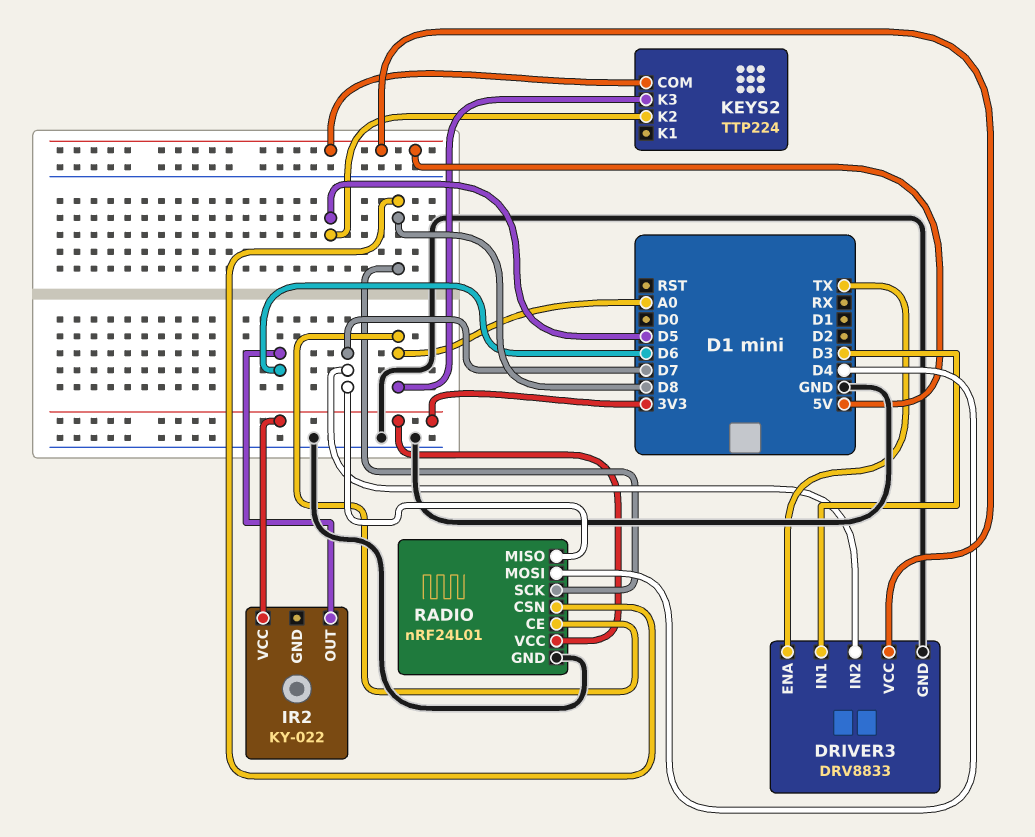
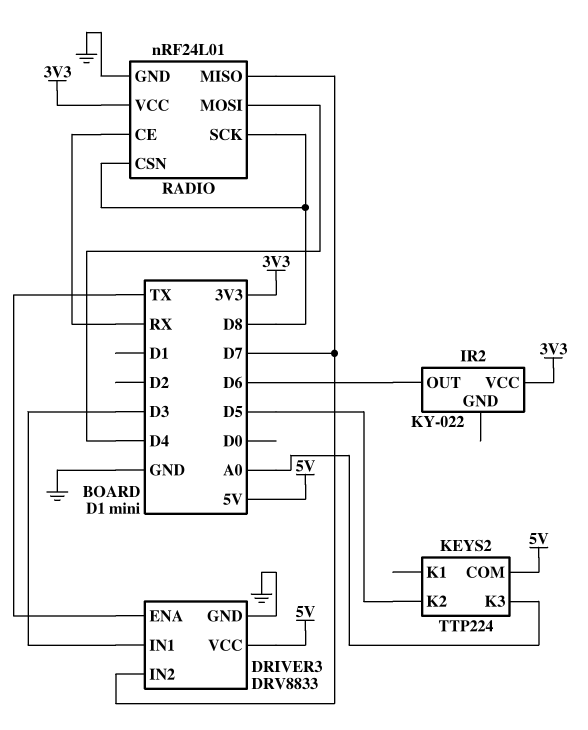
RADIO pin CE: A0 -> RX

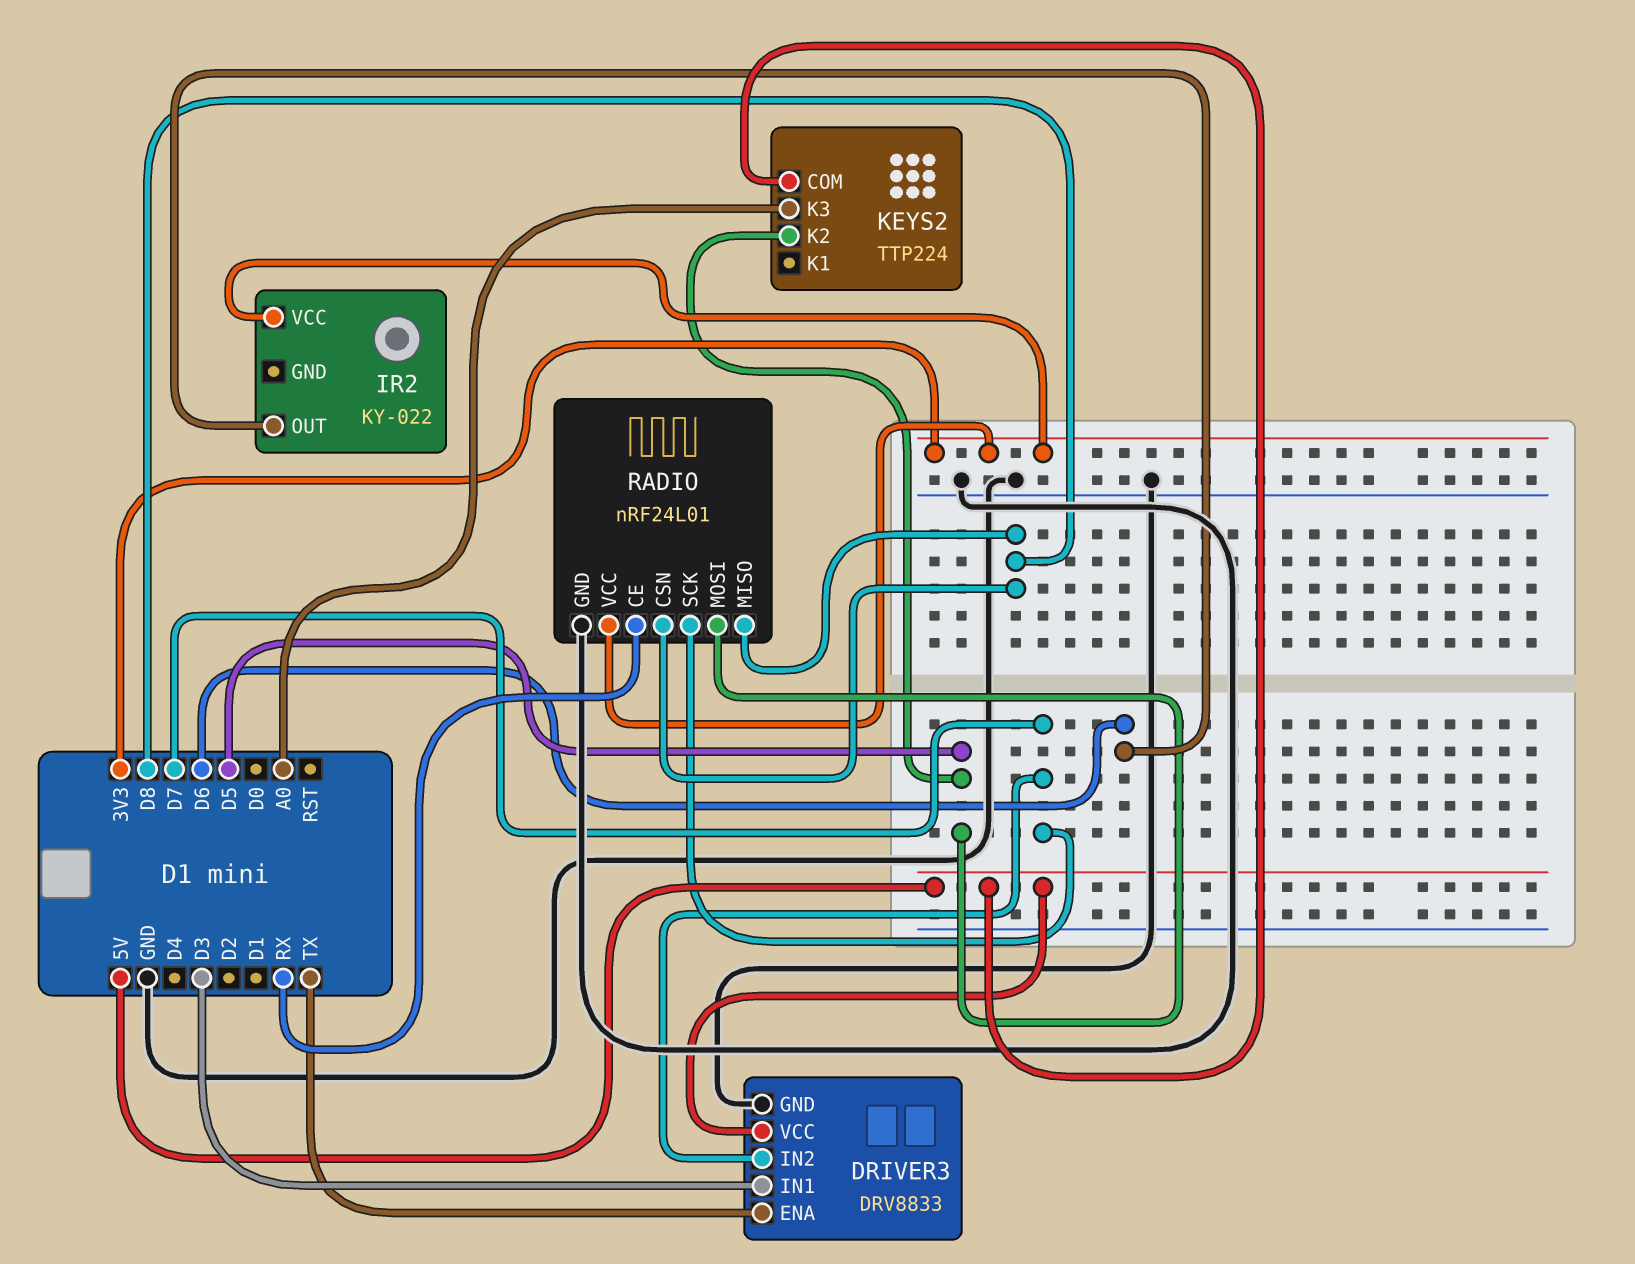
RADIO pin MISO: D7 -> D8
RADIO pin MOSI: D4 -> D5
RADIO pin SCK: D8 -> D7

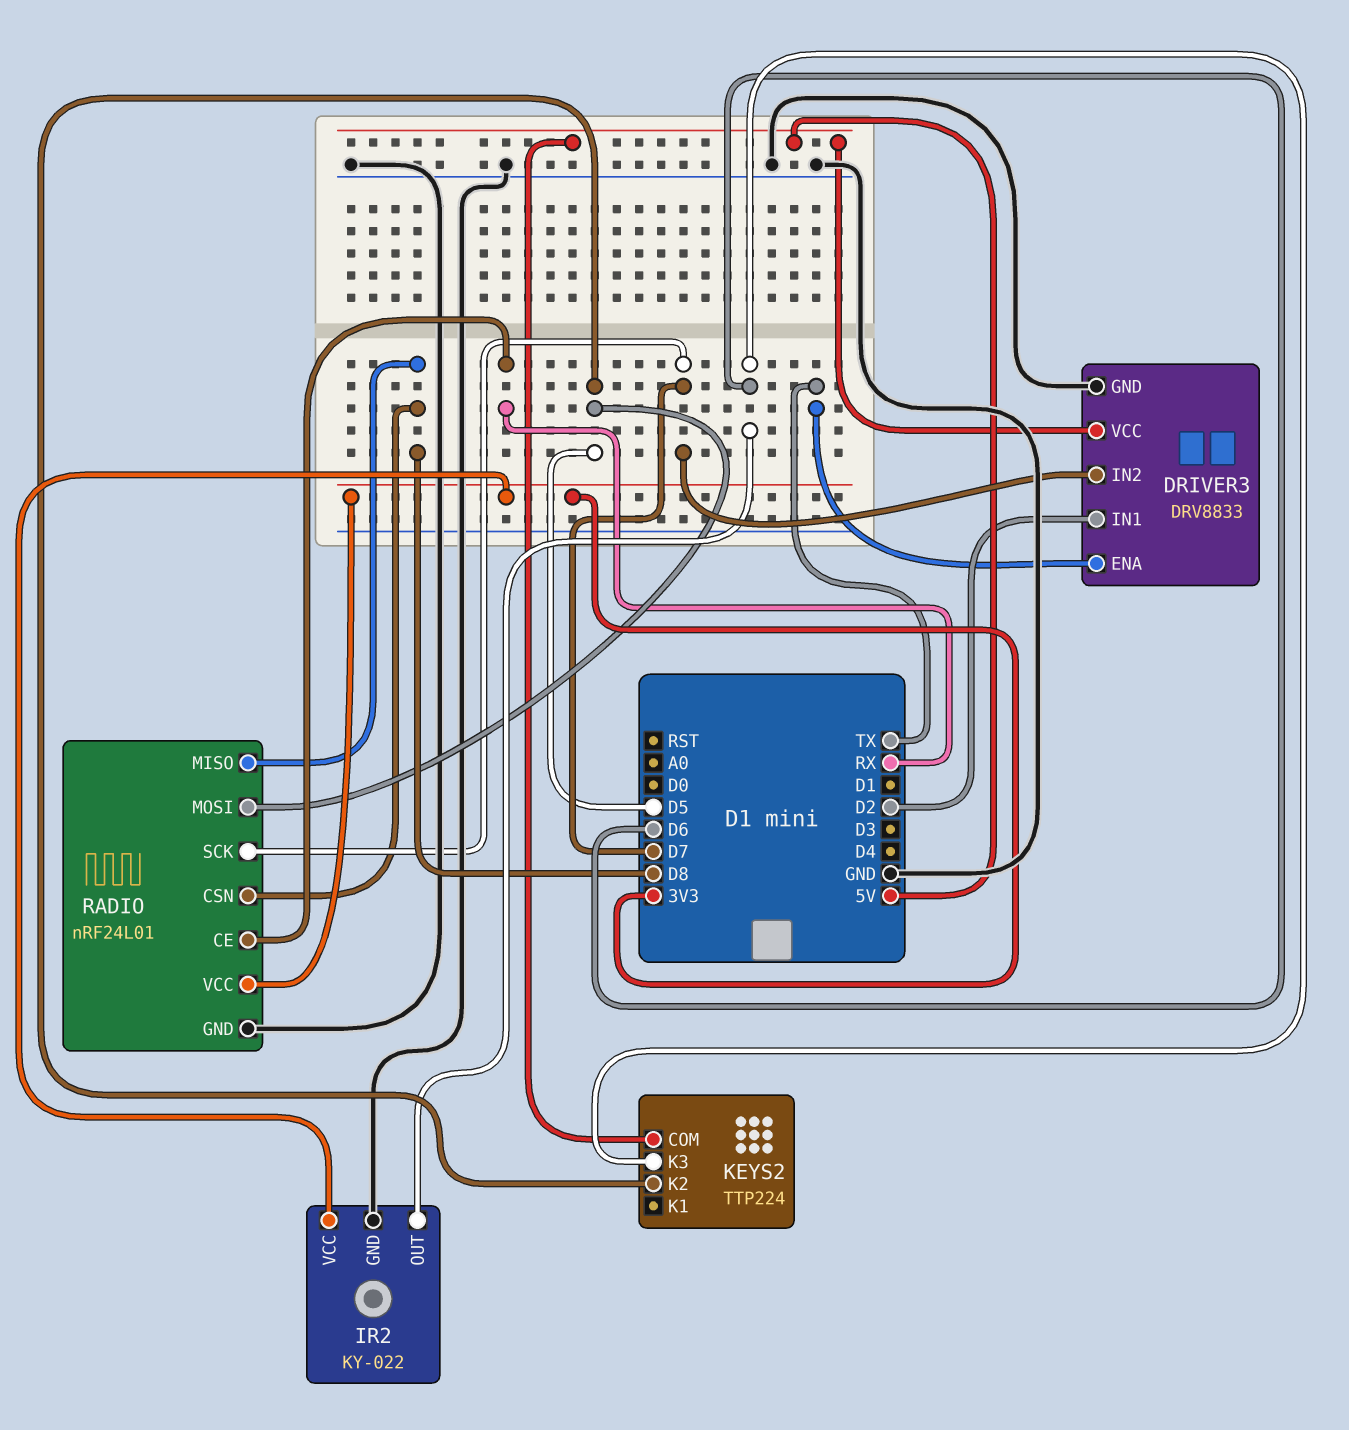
DRIVER3 pin IN1: D3 -> D2
IR2 pin GND: none -> GND
KEYS2 pin K3: A0 -> D6

